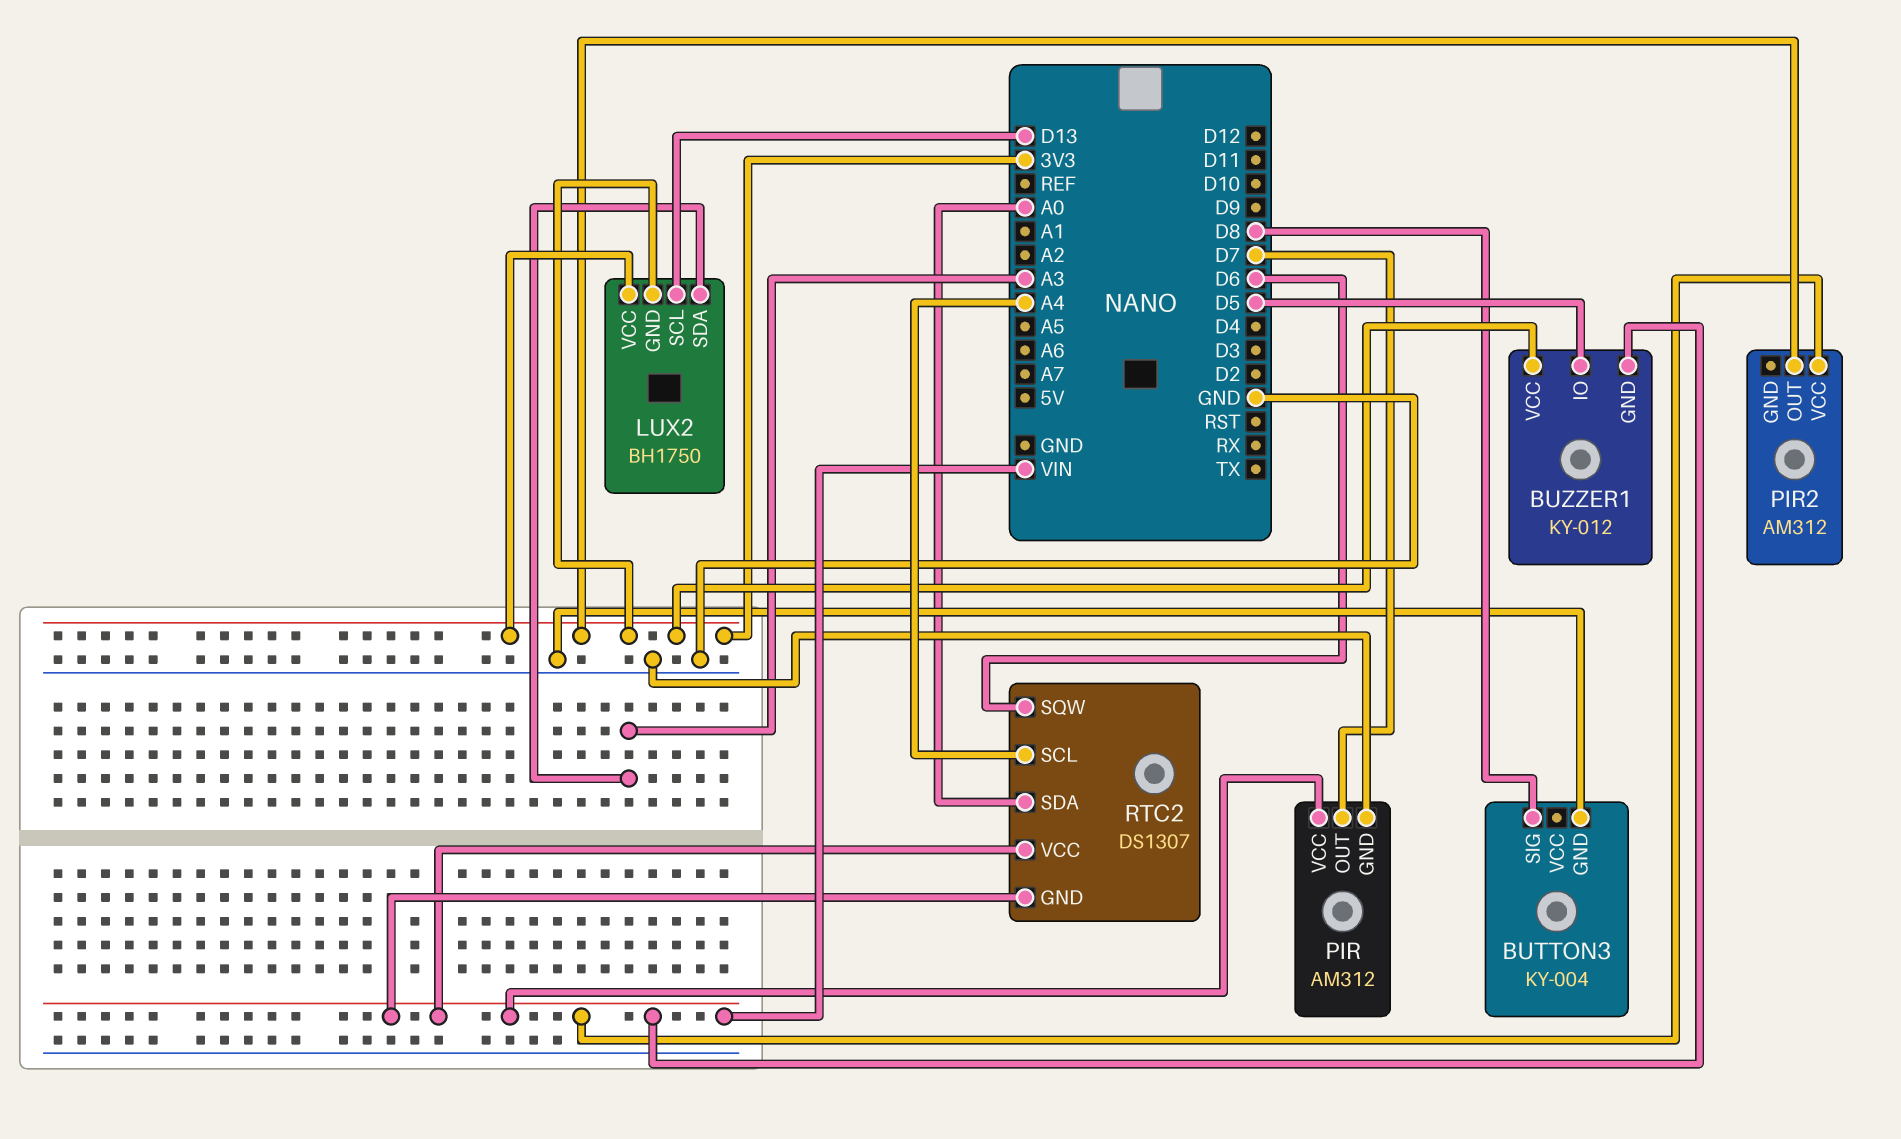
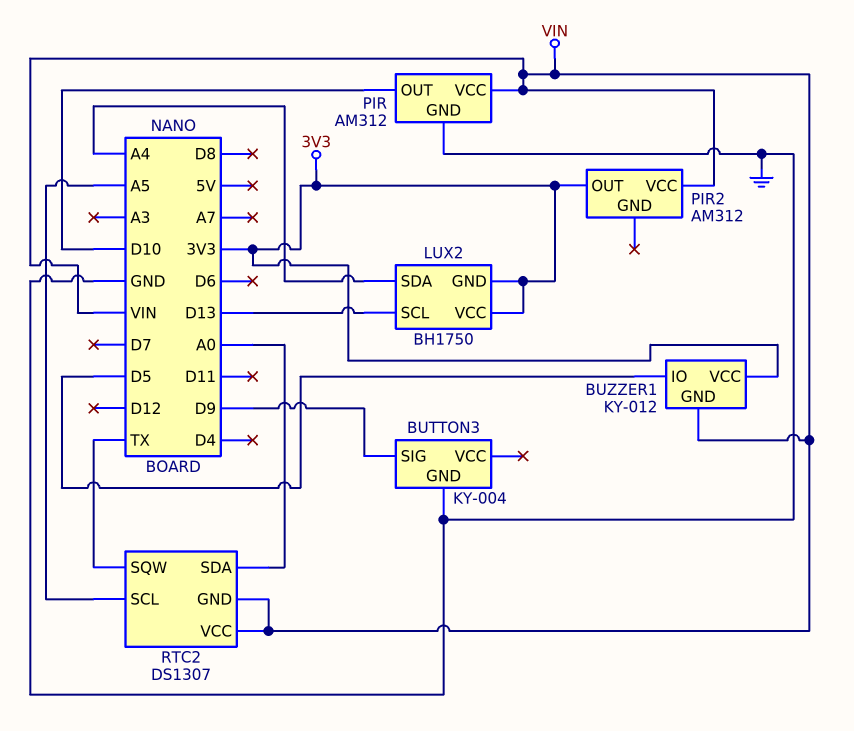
BUTTON3 pin SIG: D8 -> D9
LUX2 pin SDA: A3 -> A4
PIR pin OUT: D7 -> D10
RTC2 pin SCL: A4 -> A5
RTC2 pin SQW: D6 -> TX

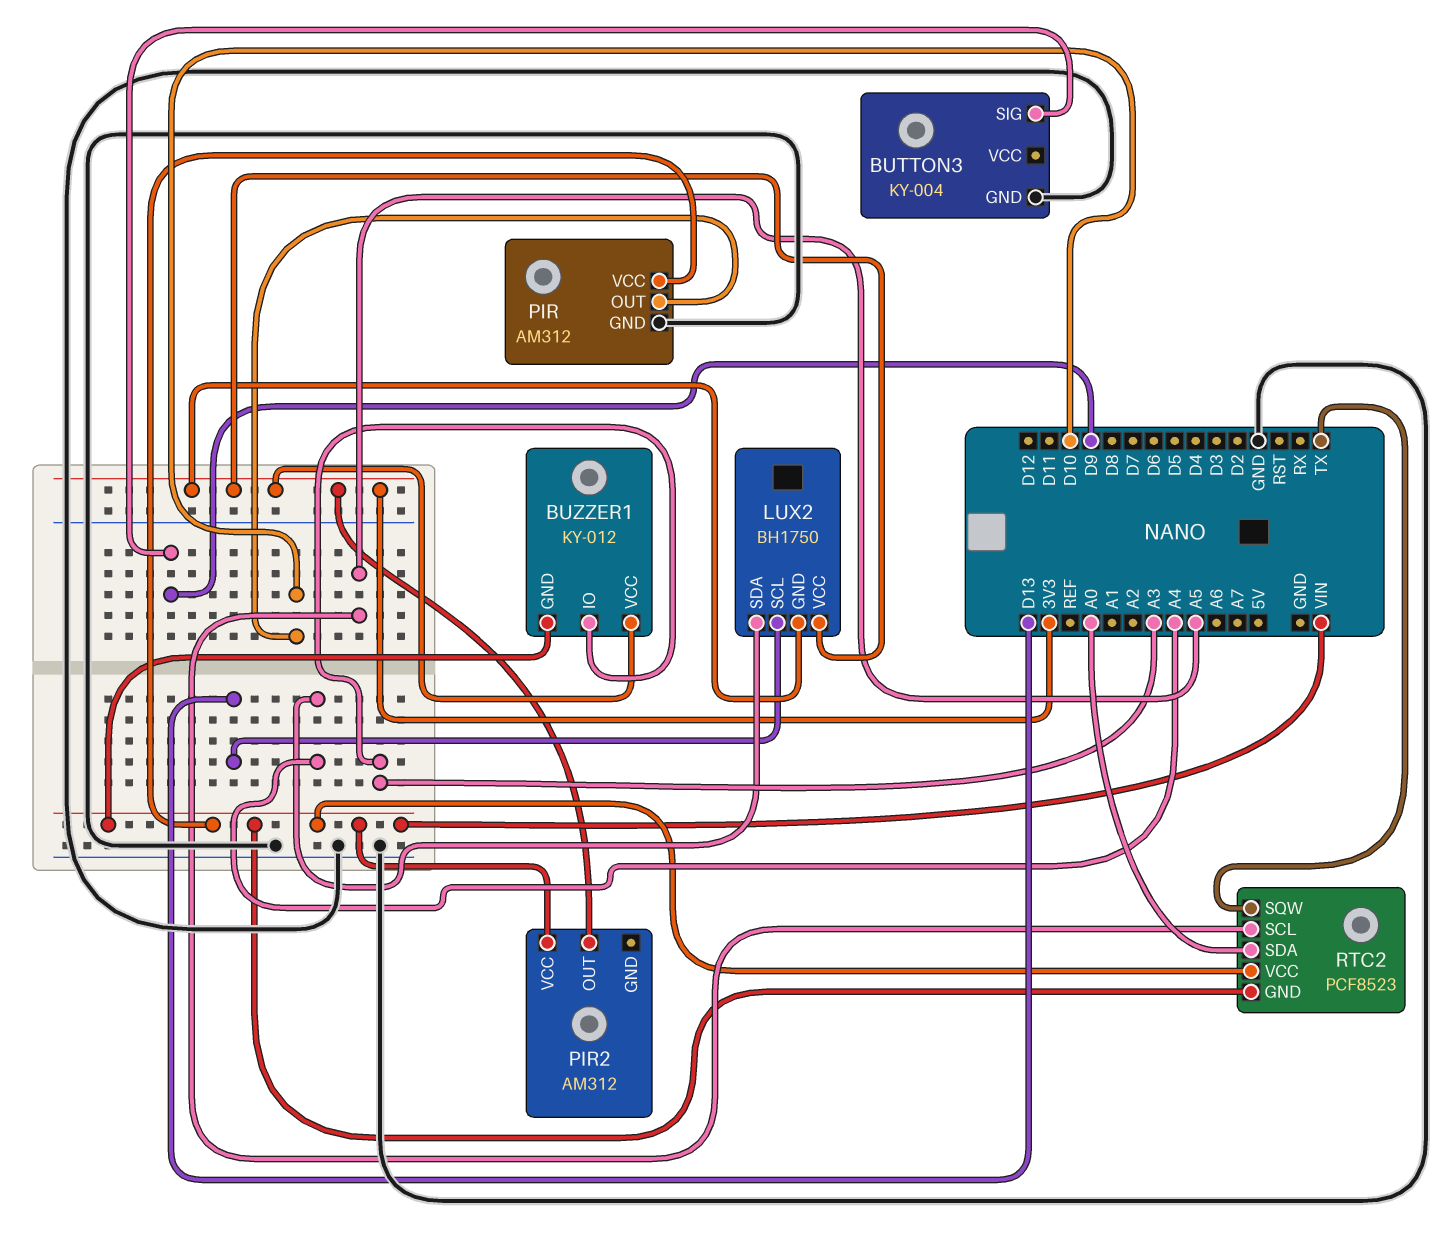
BUZZER1 pin IO: D5 -> A3
RTC2: DS1307 -> PCF8523

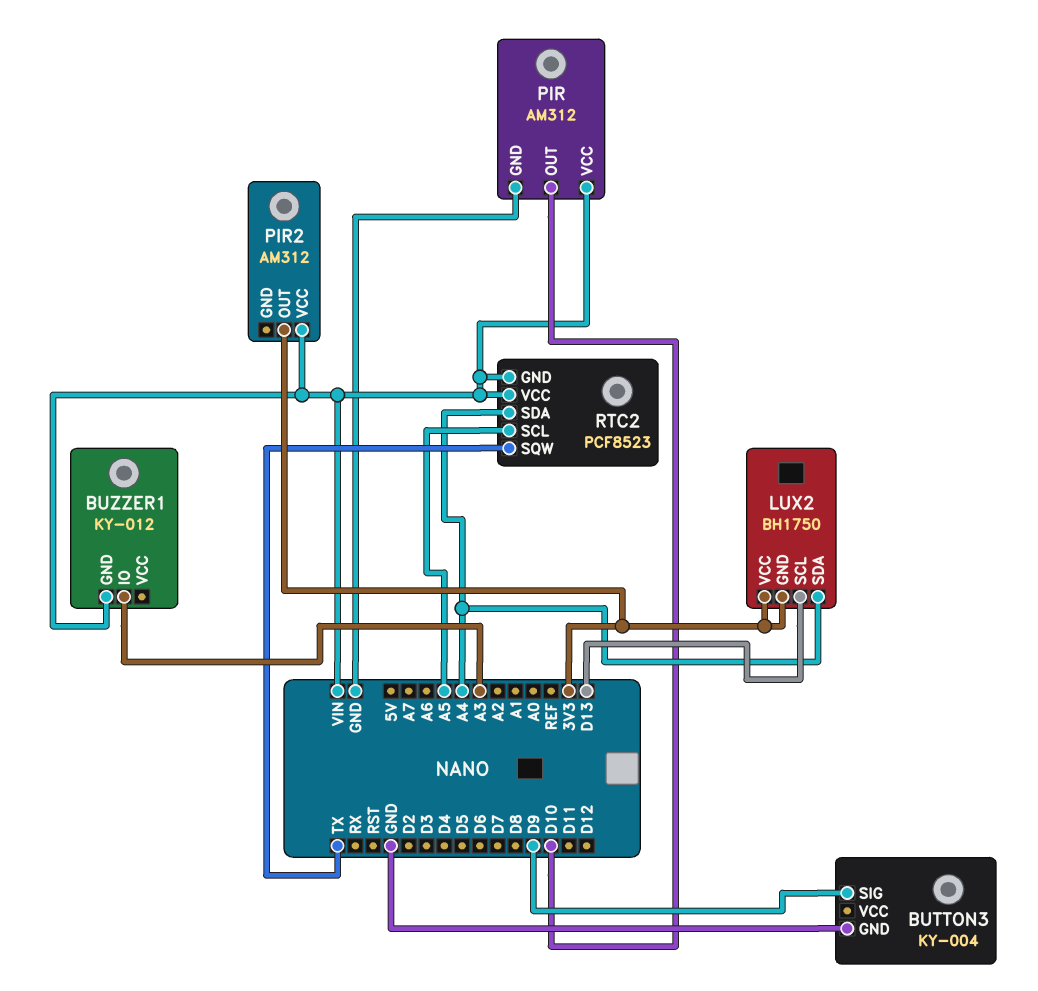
BUZZER1 pin VCC: 3V3 -> none
RTC2 pin SDA: A0 -> A4

